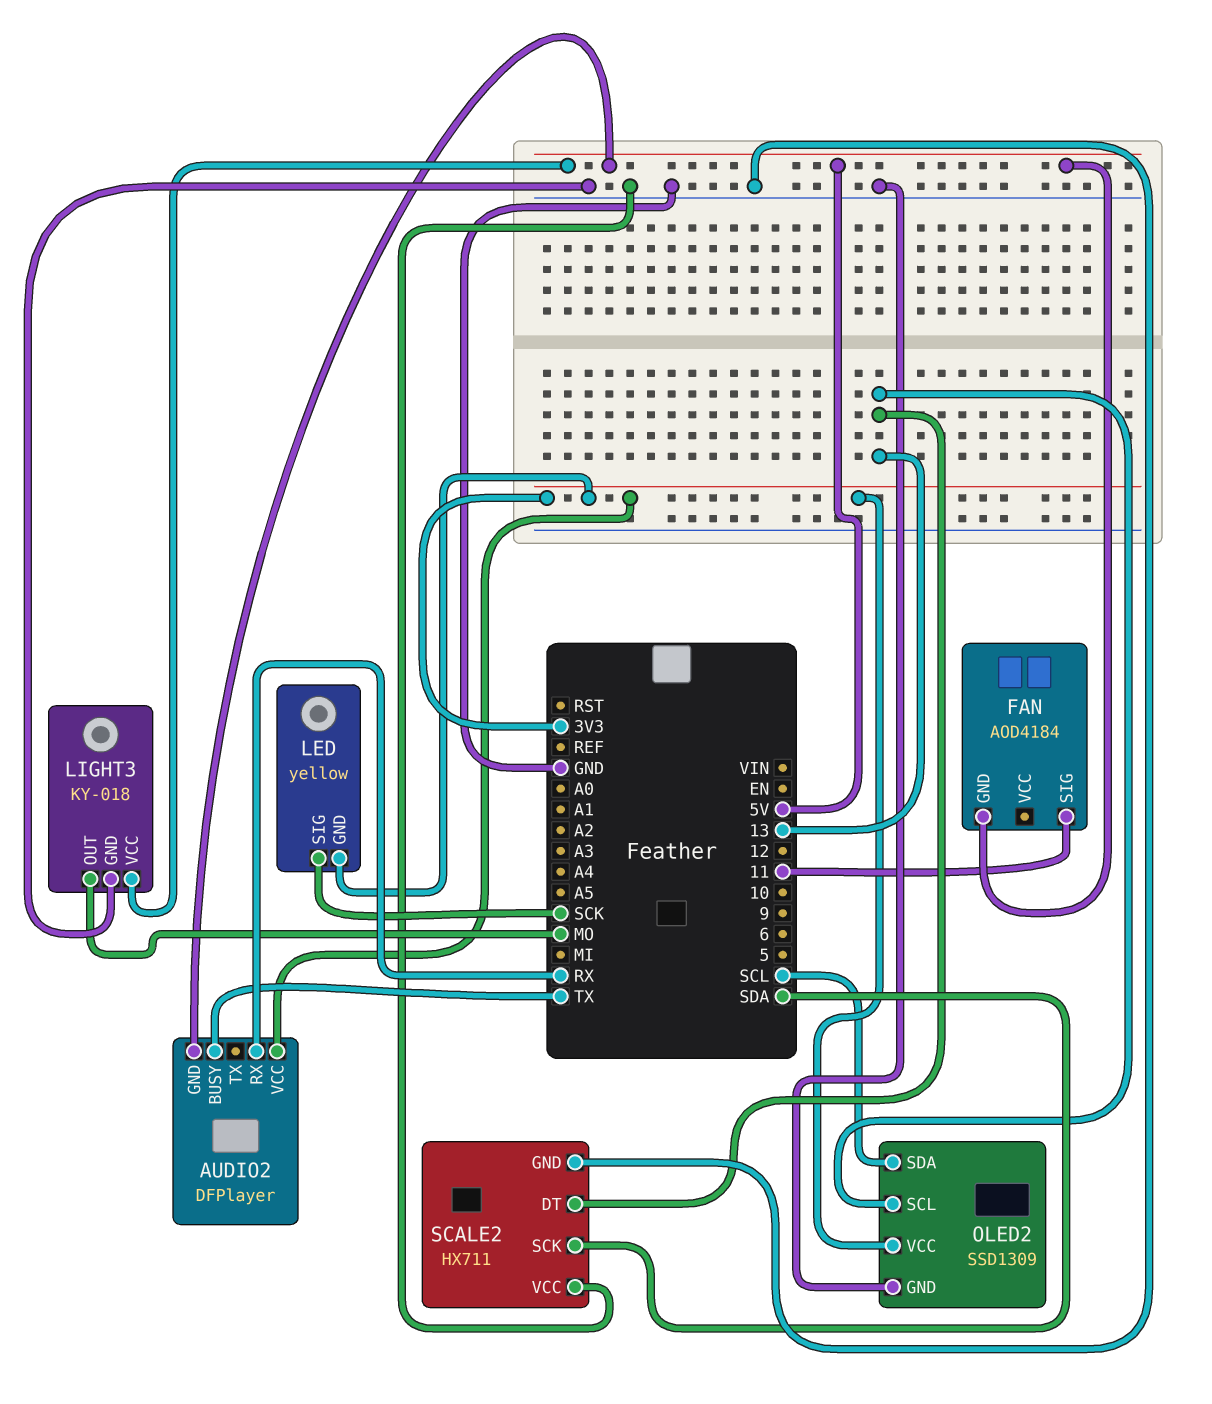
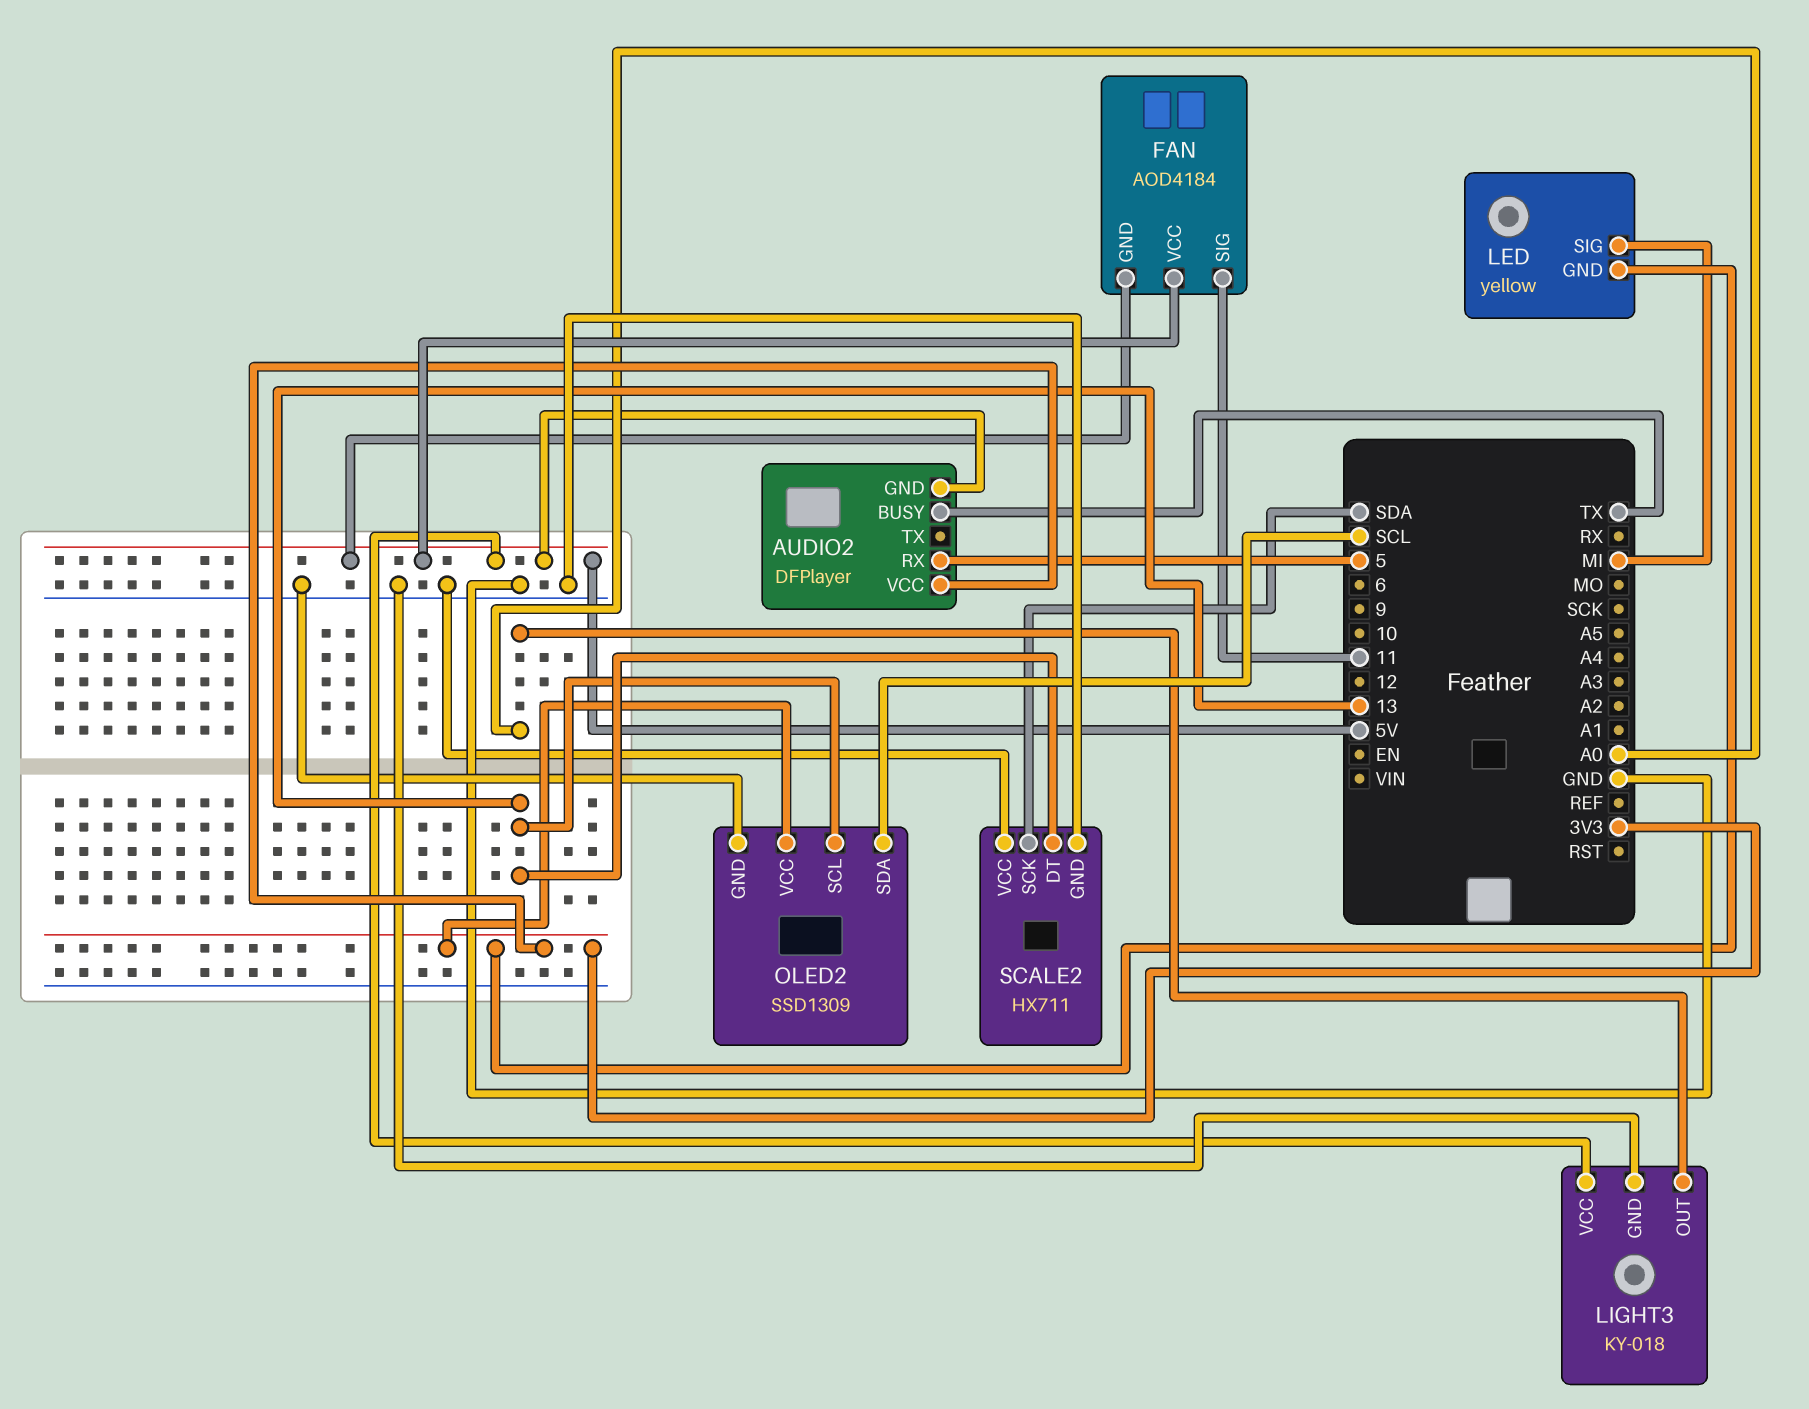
AUDIO2 pin RX: RX -> 5
FAN pin VCC: none -> 5V
LED pin SIG: SCK -> MI
LIGHT3 pin OUT: MO -> A0

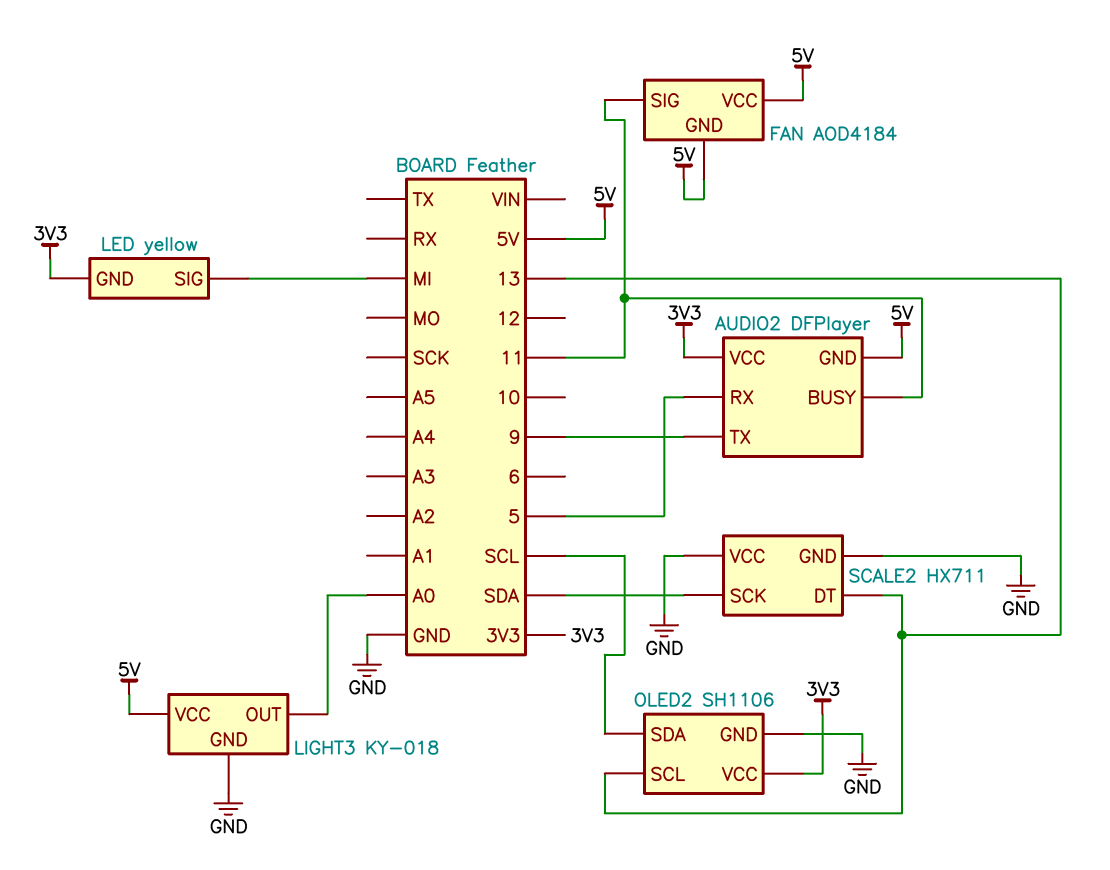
AUDIO2 pin BUSY: TX -> 11
AUDIO2 pin TX: none -> 9
OLED2: SSD1309 -> SH1106

